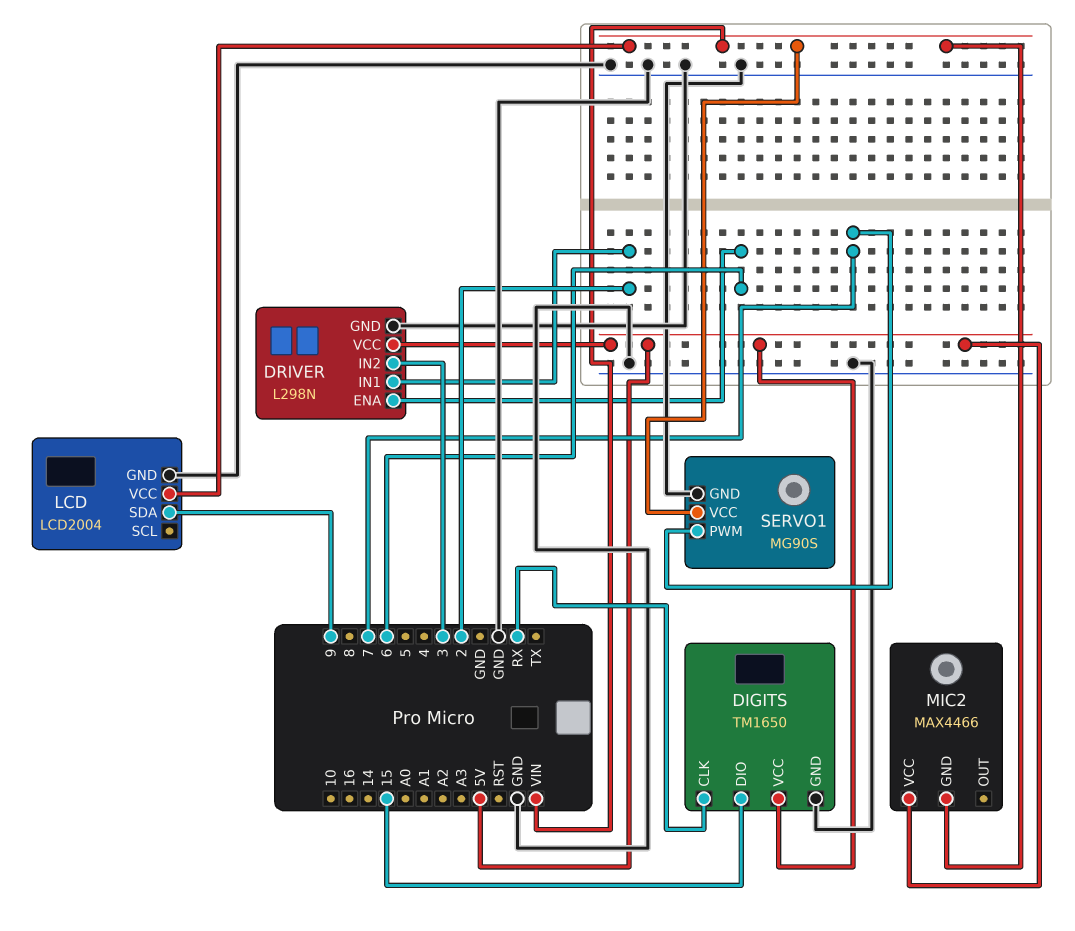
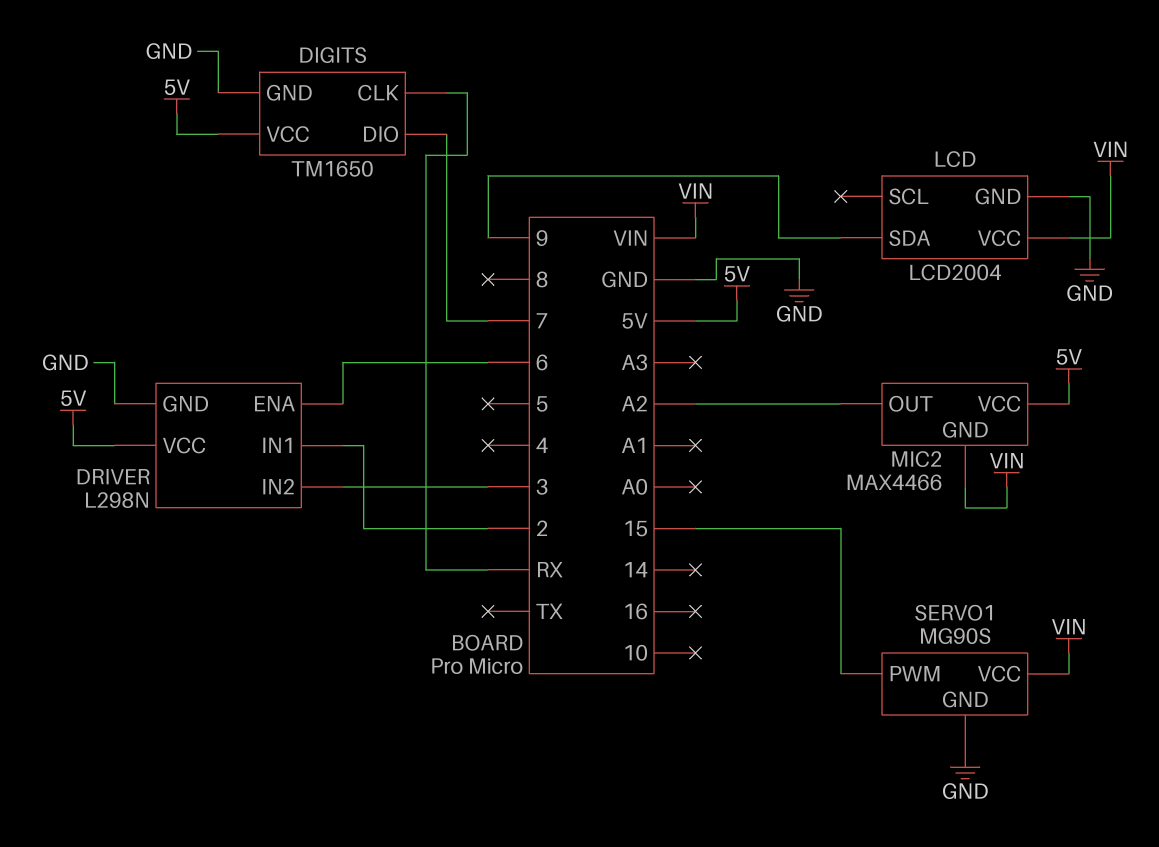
DIGITS pin DIO: 15 -> 7
MIC2 pin OUT: none -> A2
SERVO1 pin PWM: 7 -> 15

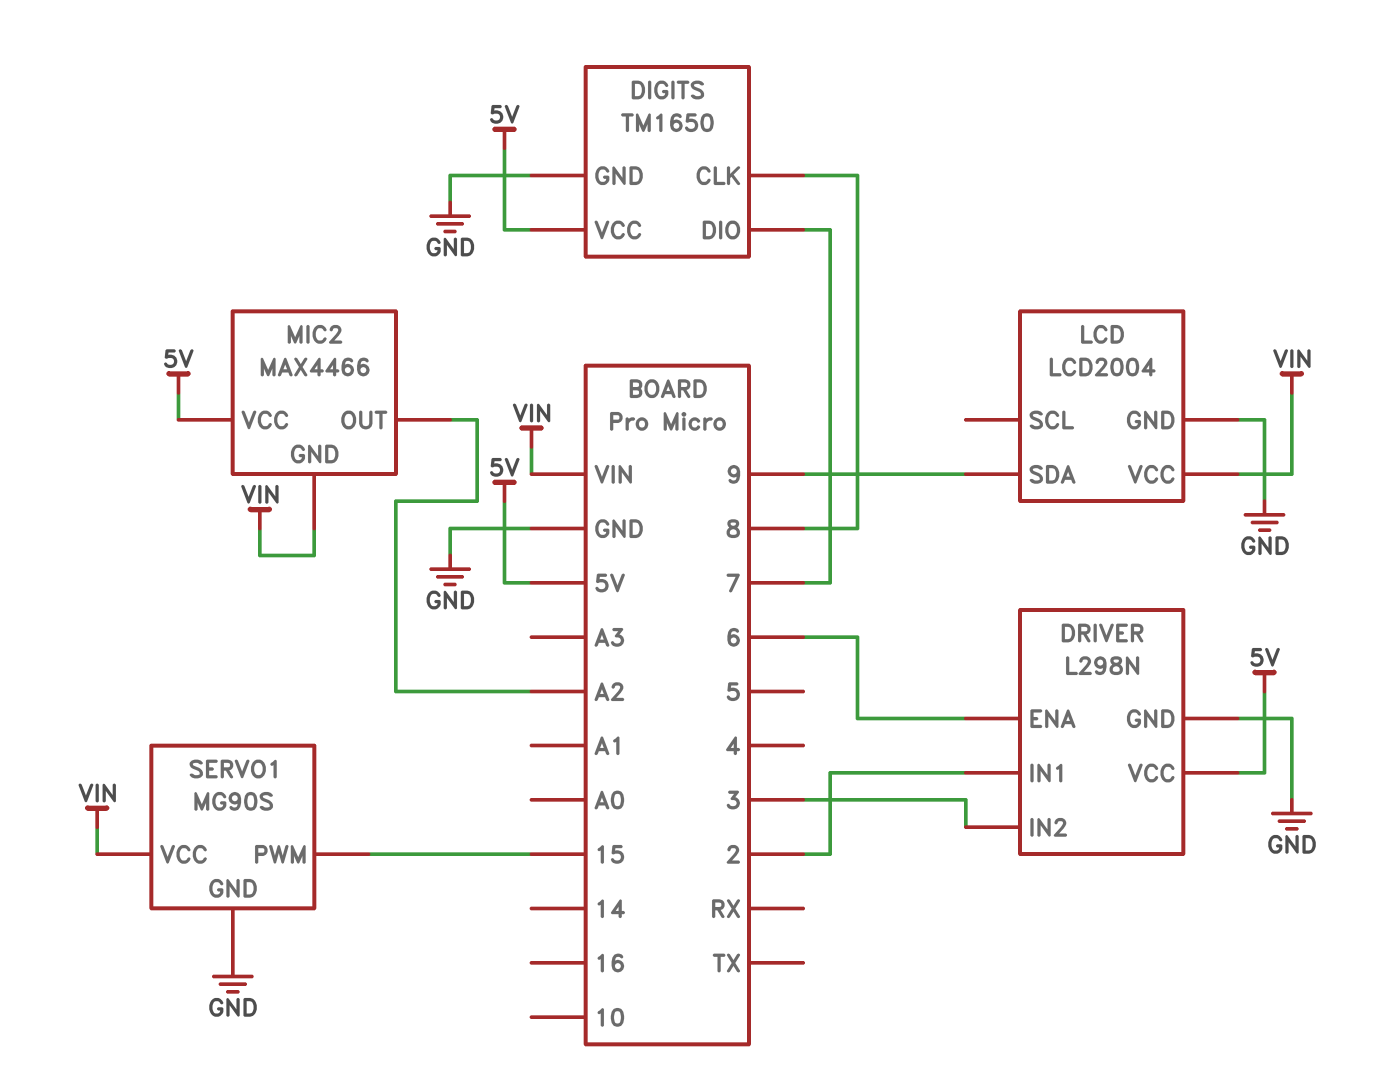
DIGITS pin CLK: RX -> 8

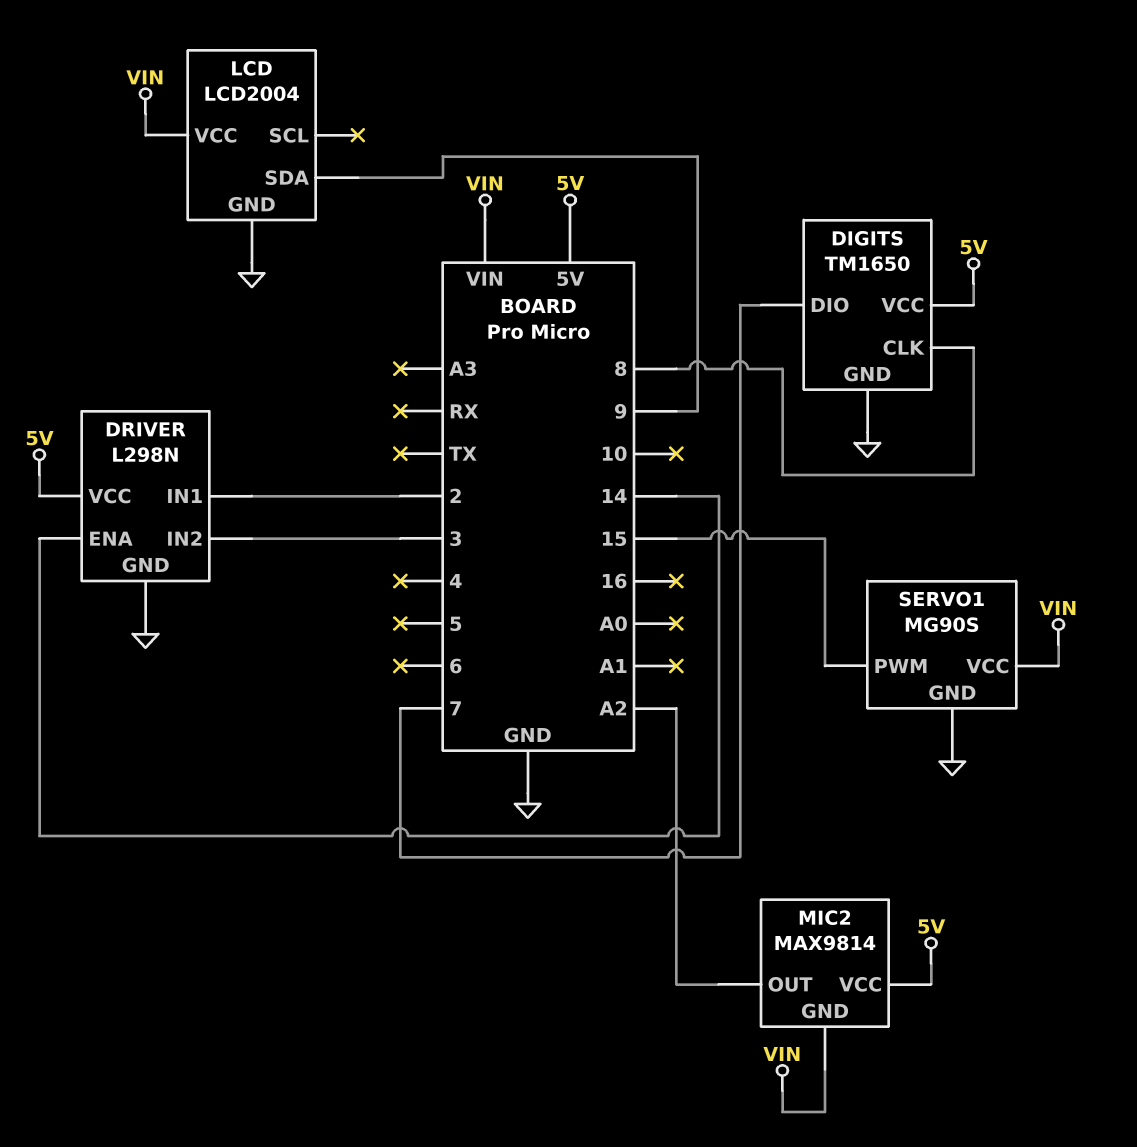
DRIVER pin ENA: 6 -> 14
MIC2: MAX4466 -> MAX9814

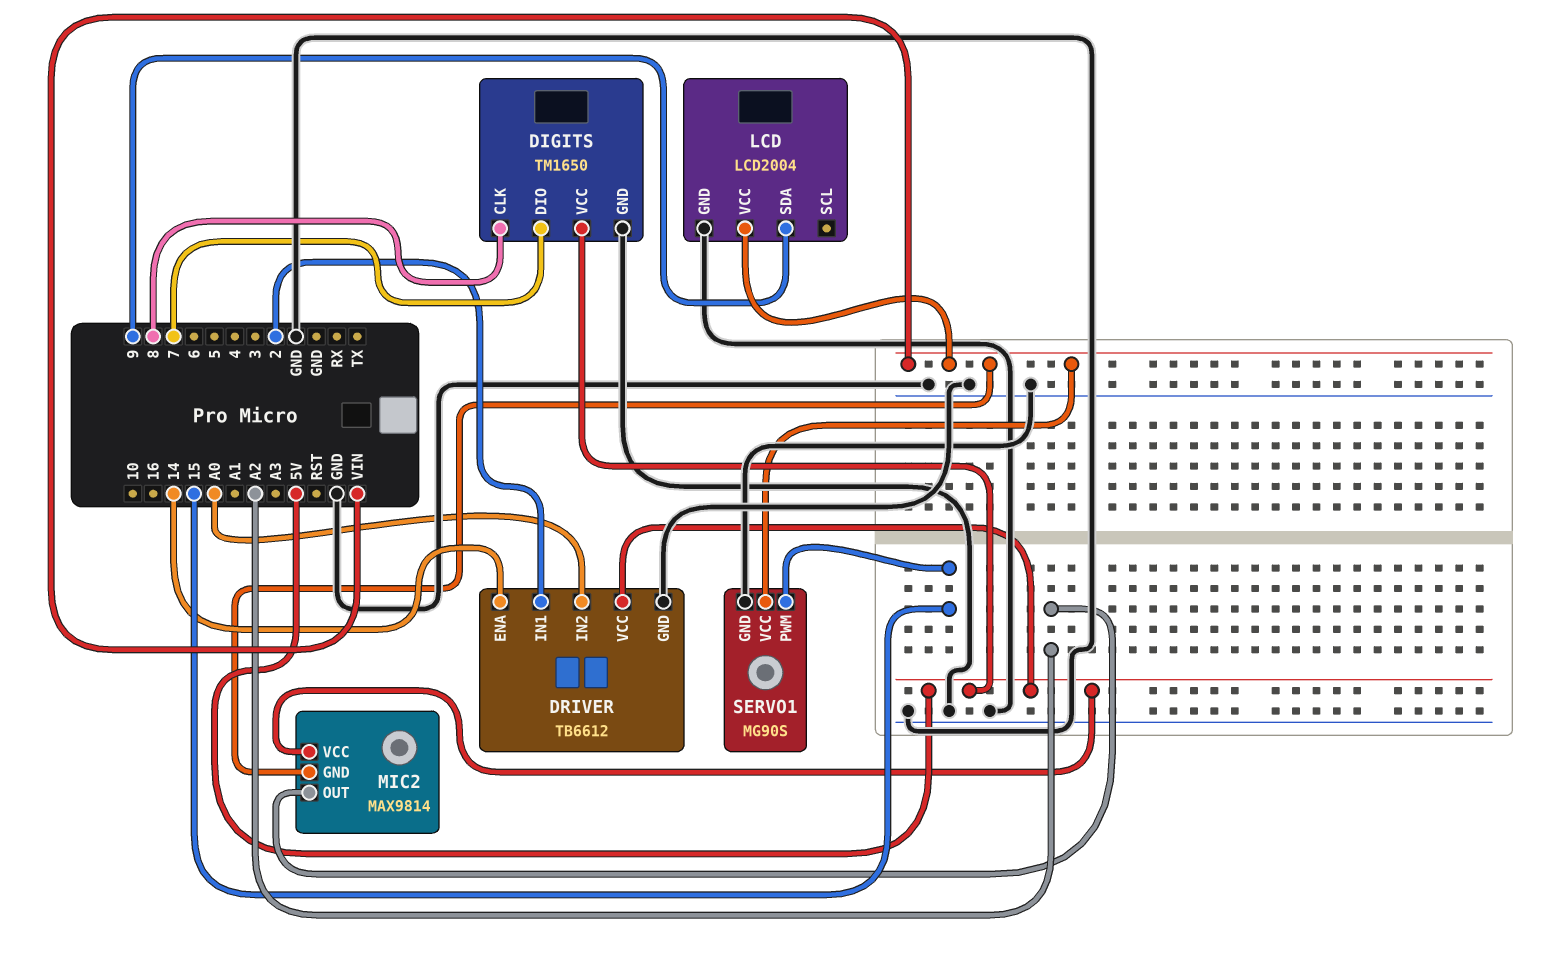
DRIVER: L298N -> TB6612
DRIVER pin IN2: 3 -> A0

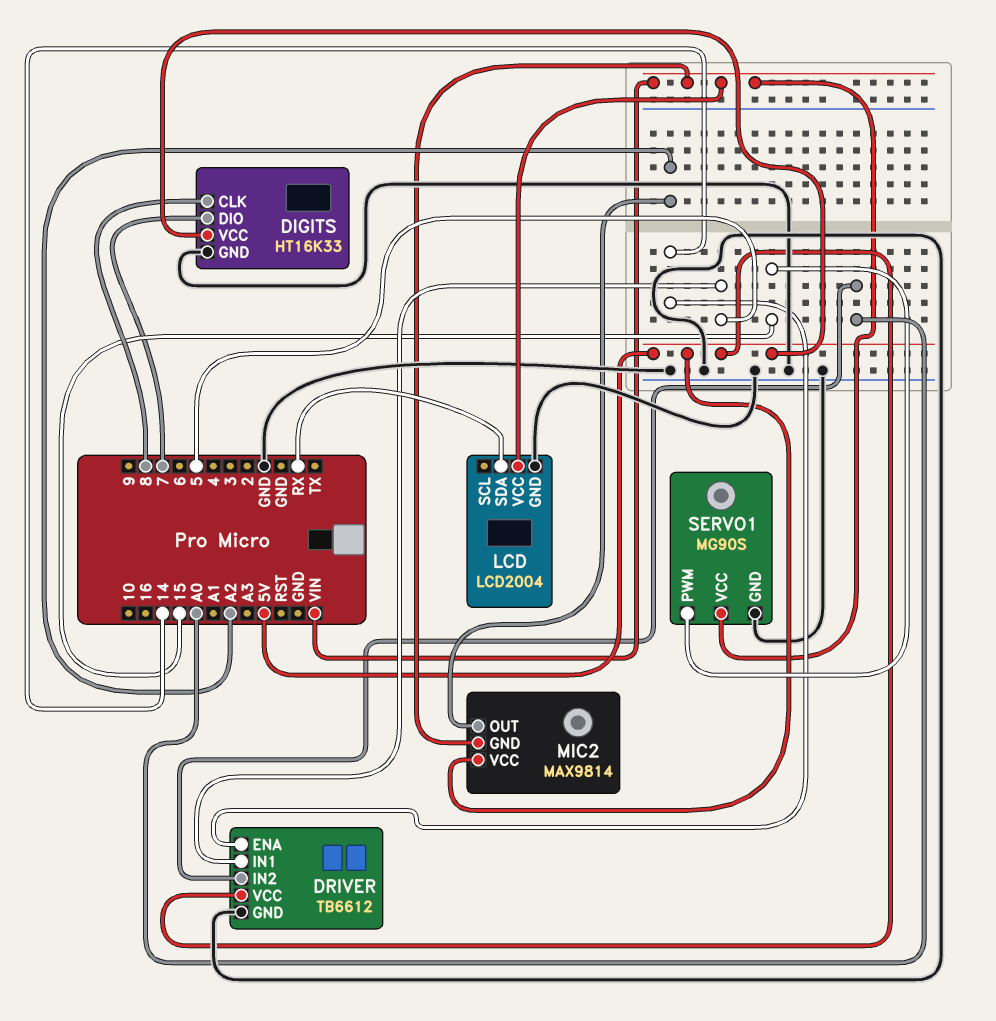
DIGITS: TM1650 -> HT16K33
DRIVER pin IN1: 2 -> 5
LCD pin SDA: 9 -> RX

